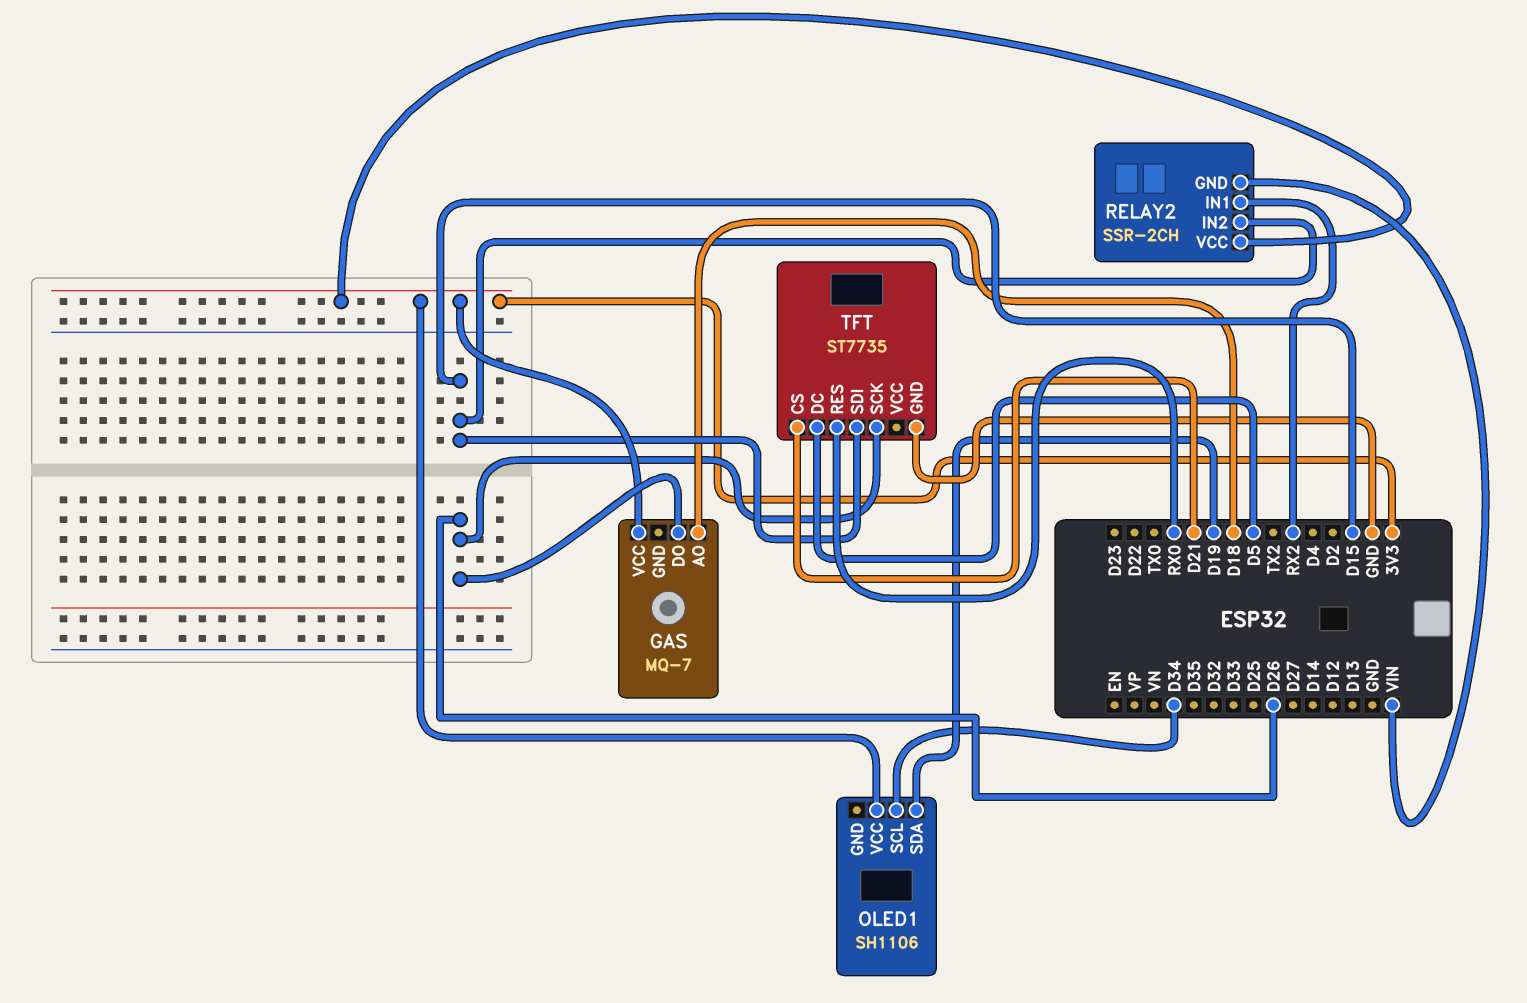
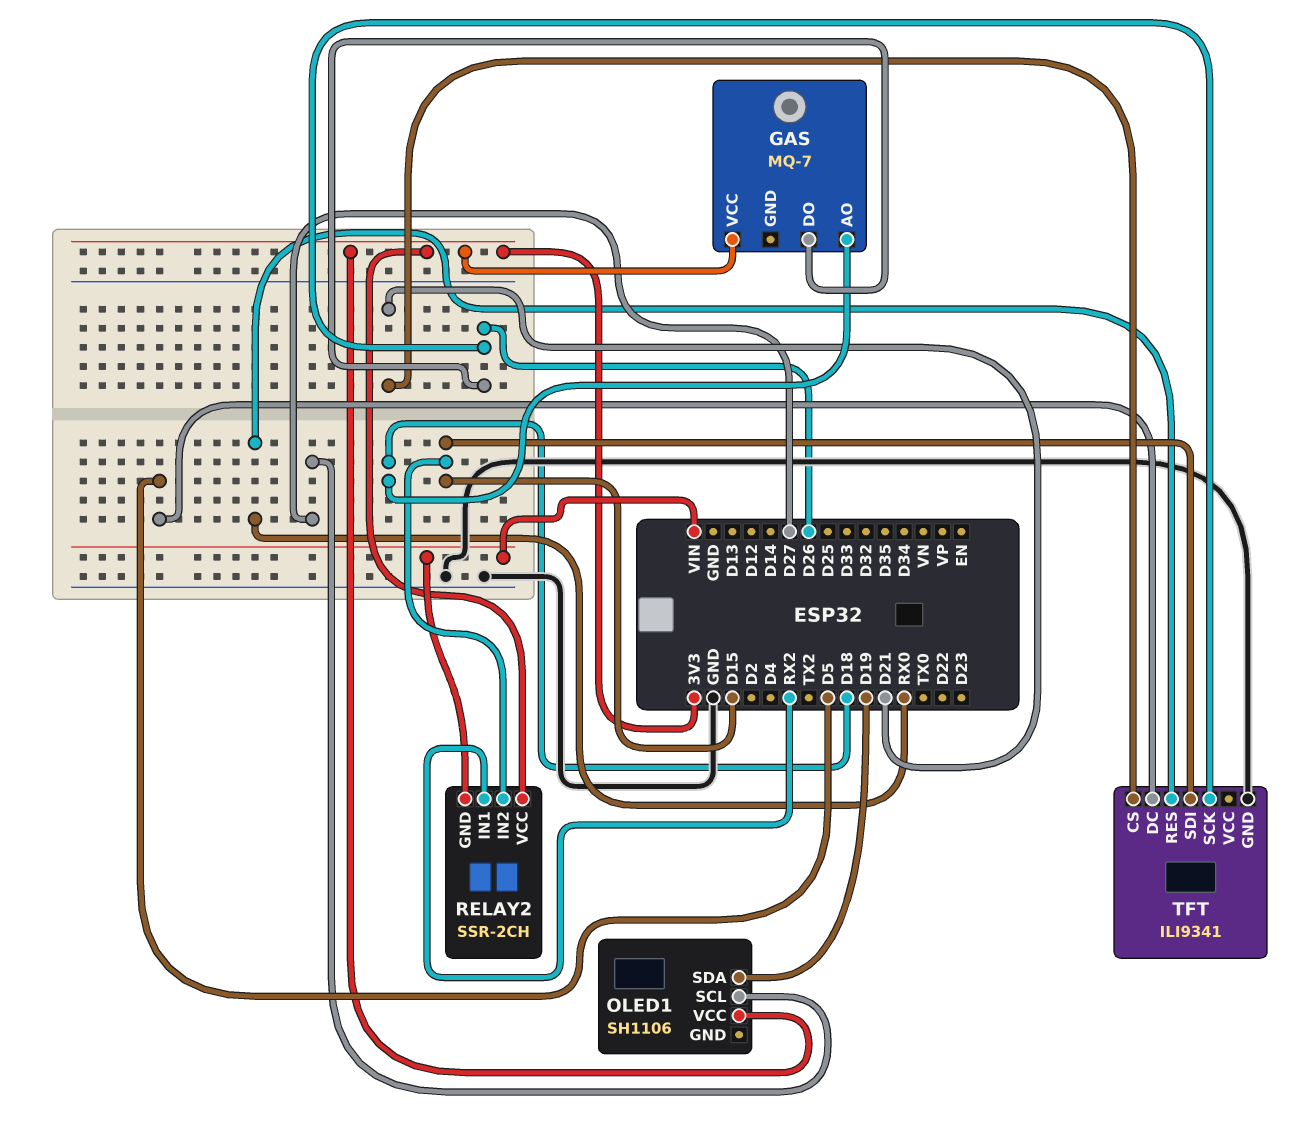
OLED1 pin SCL: D34 -> D27
TFT: ST7735 -> ILI9341

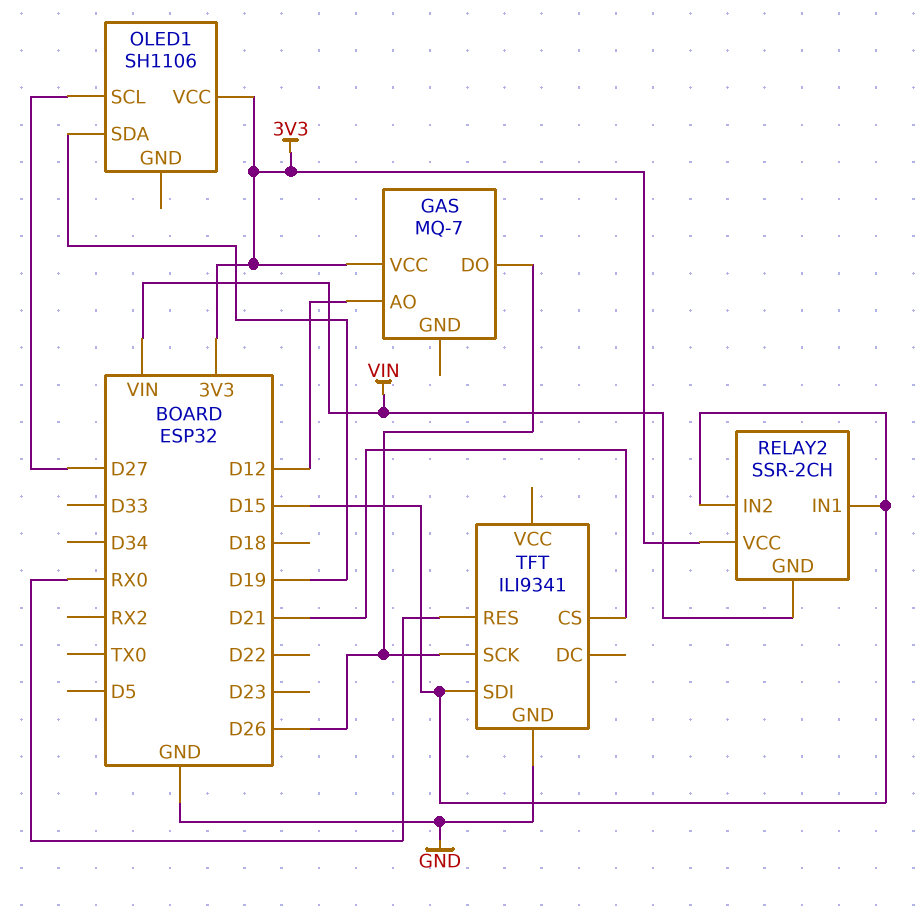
GAS pin AO: D18 -> D12
RELAY2 pin IN1: RX2 -> D15
TFT pin DC: D5 -> none

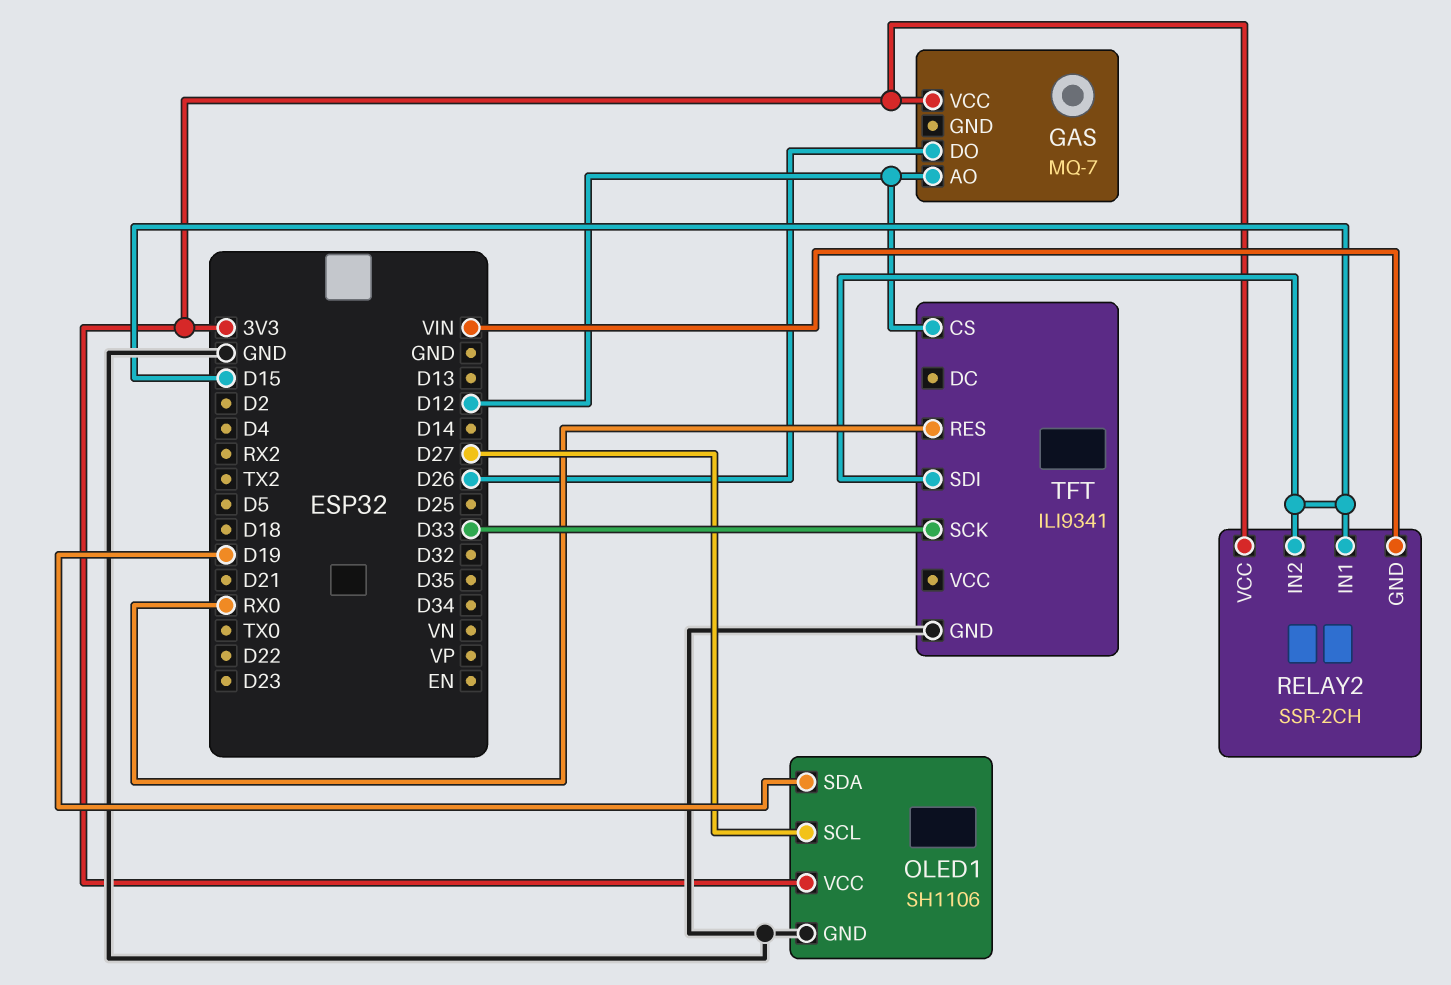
OLED1 pin GND: none -> GND
TFT pin CS: D21 -> D12
TFT pin SCK: D26 -> D33

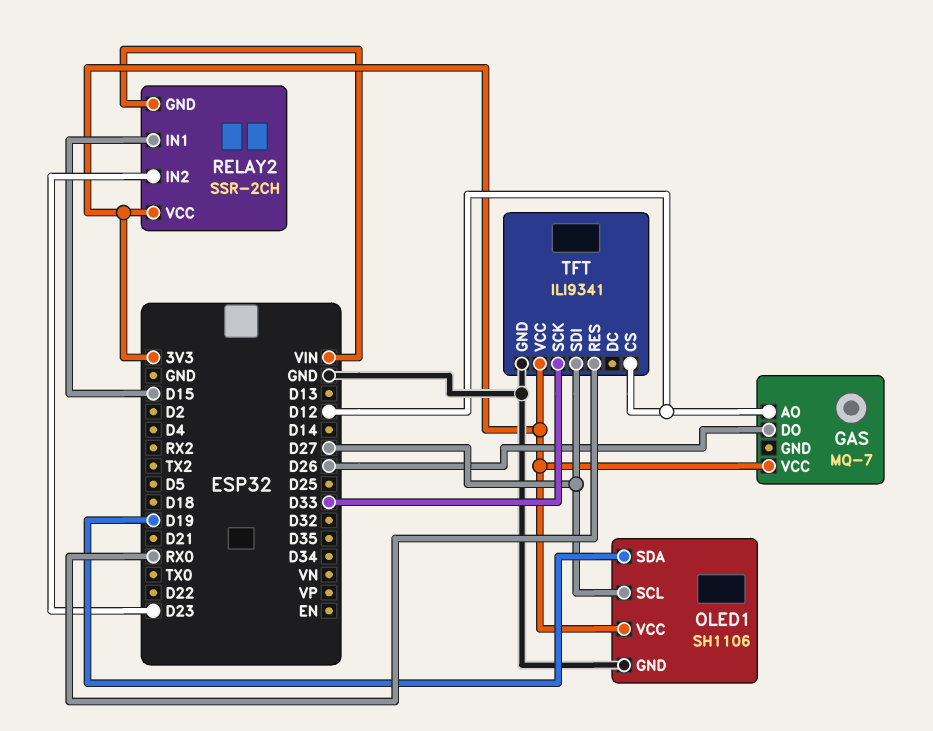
RELAY2 pin IN2: D15 -> D23
TFT pin SDI: D15 -> D27
TFT pin VCC: none -> 3V3

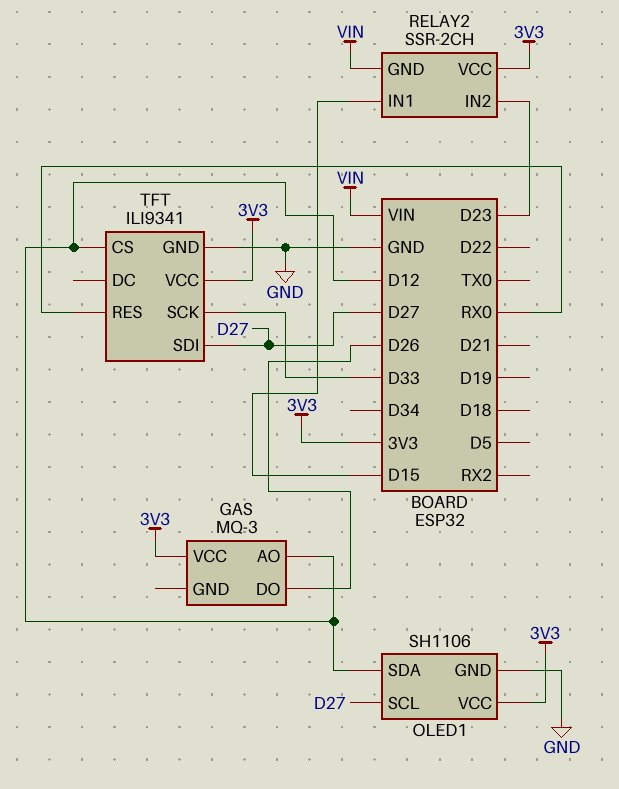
GAS: MQ-7 -> MQ-3
OLED1 pin SDA: D19 -> D12

